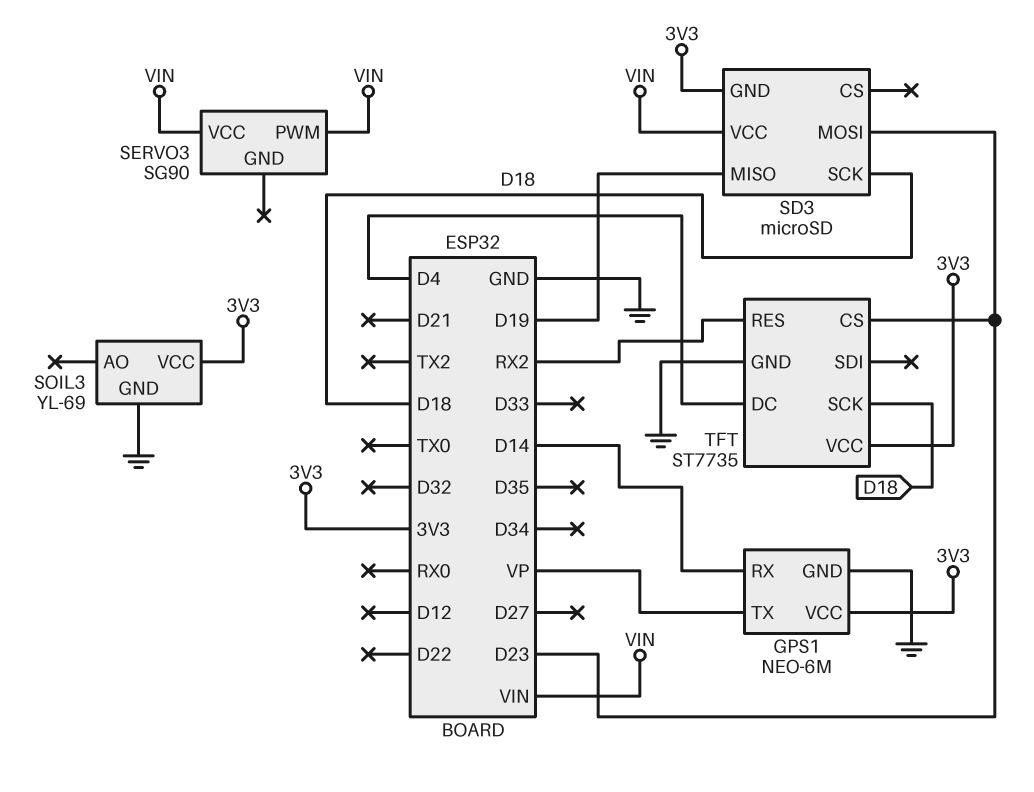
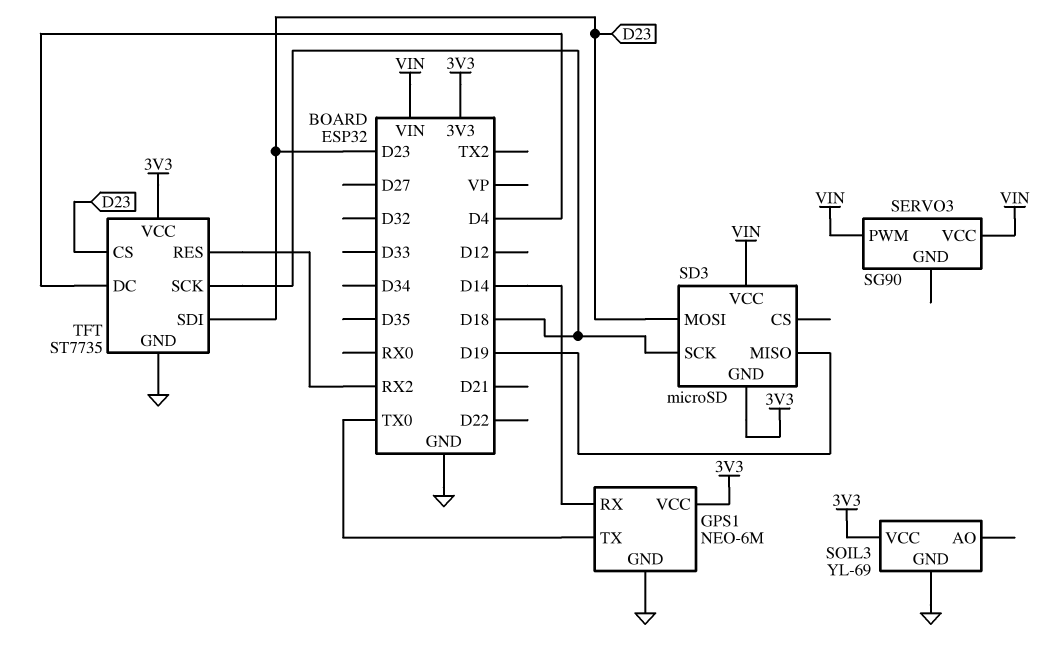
GPS1 pin TX: VP -> TX0
TFT pin SDI: none -> D23

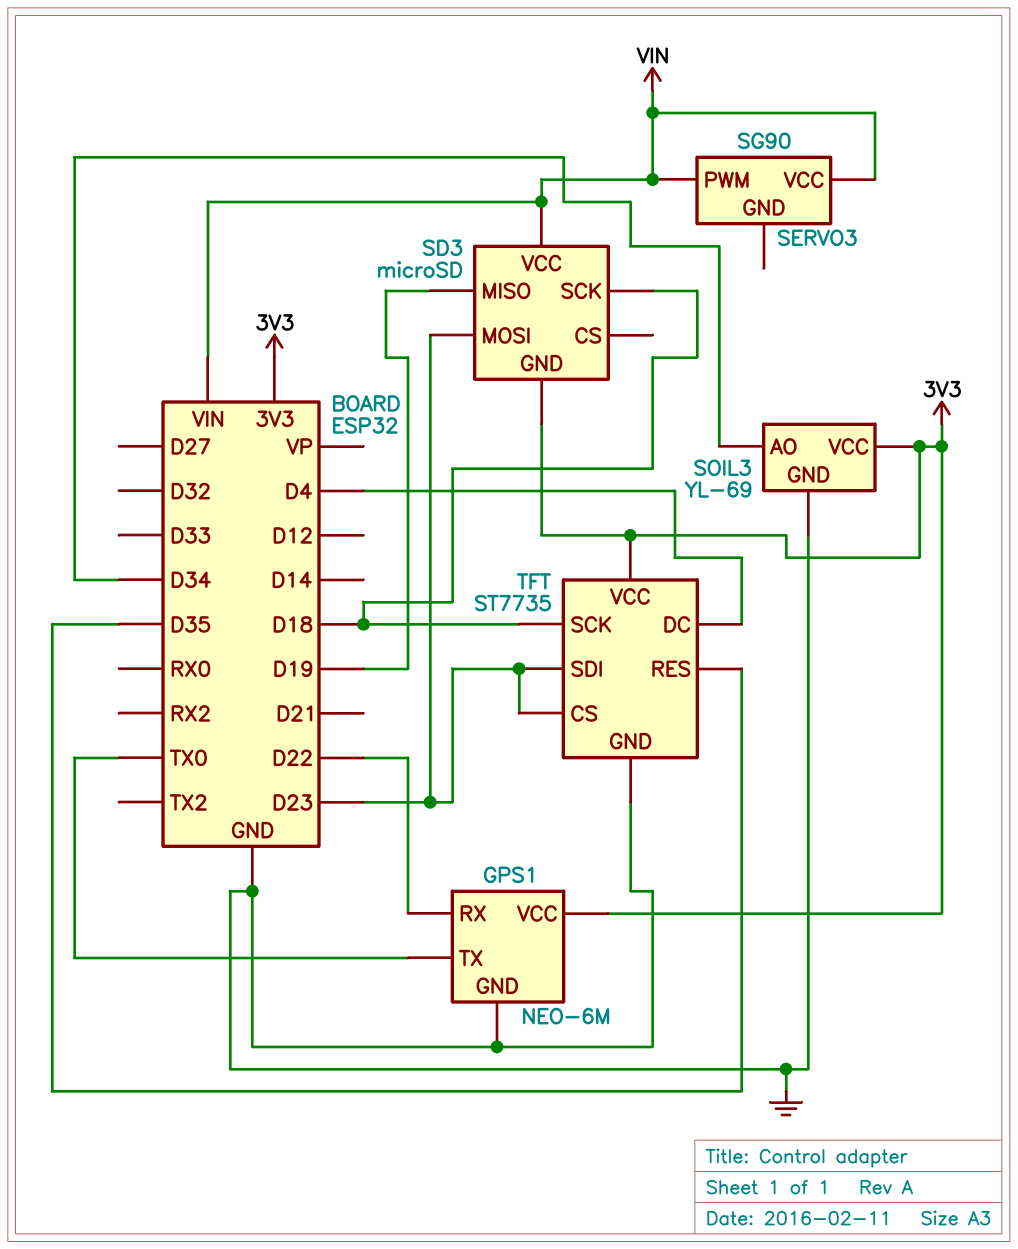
GPS1 pin RX: D14 -> D22
SOIL3 pin AO: none -> D34
TFT pin RES: RX2 -> D35

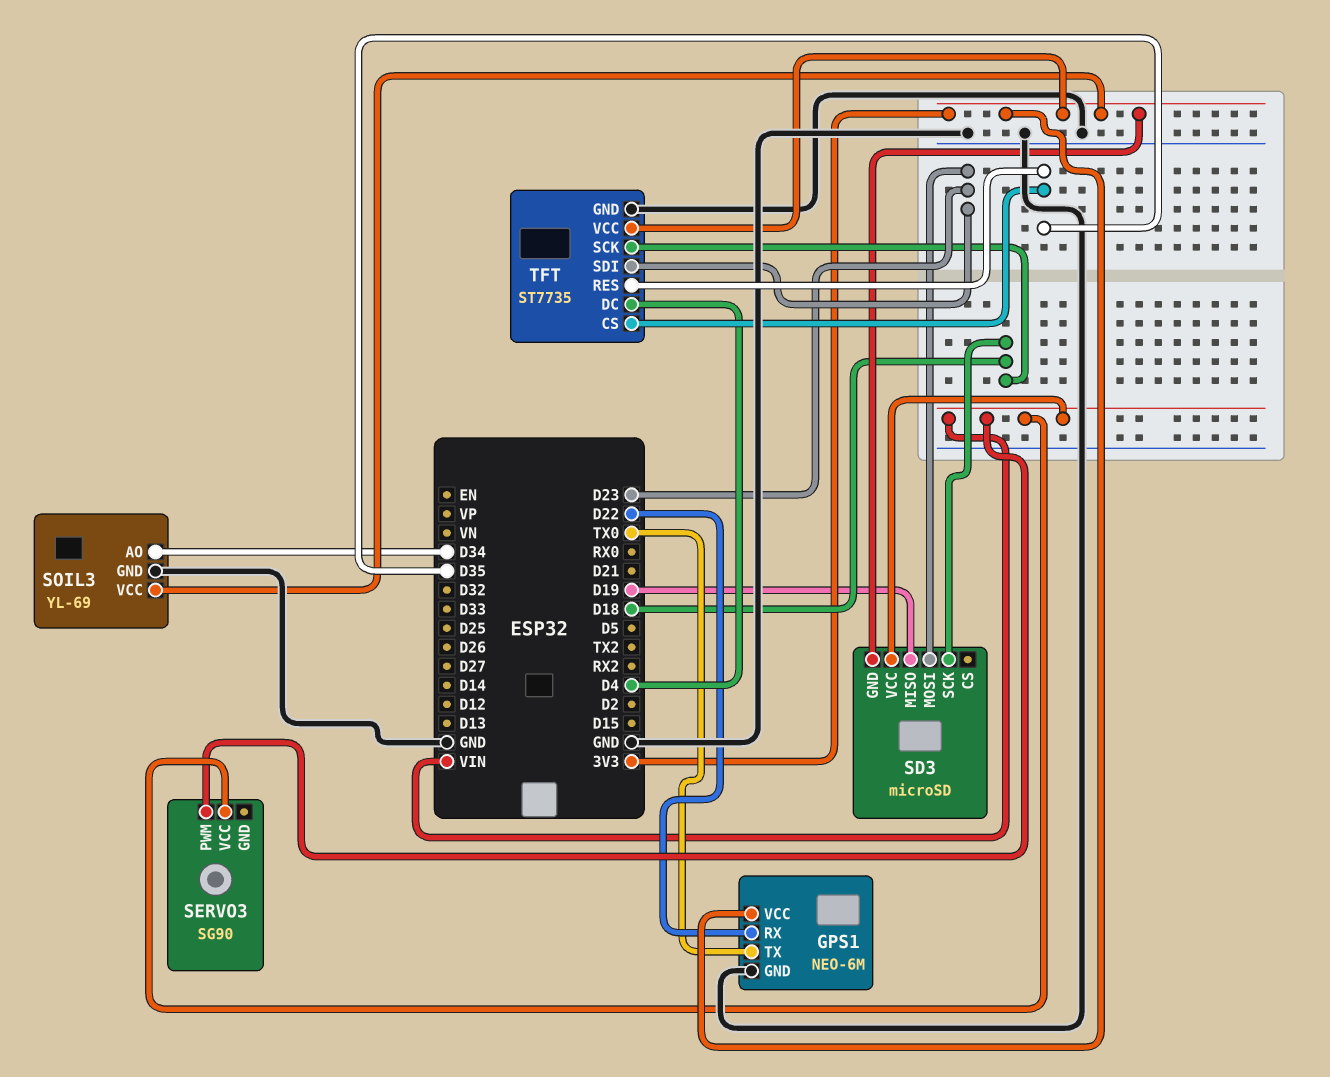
TFT pin CS: D23 -> D35

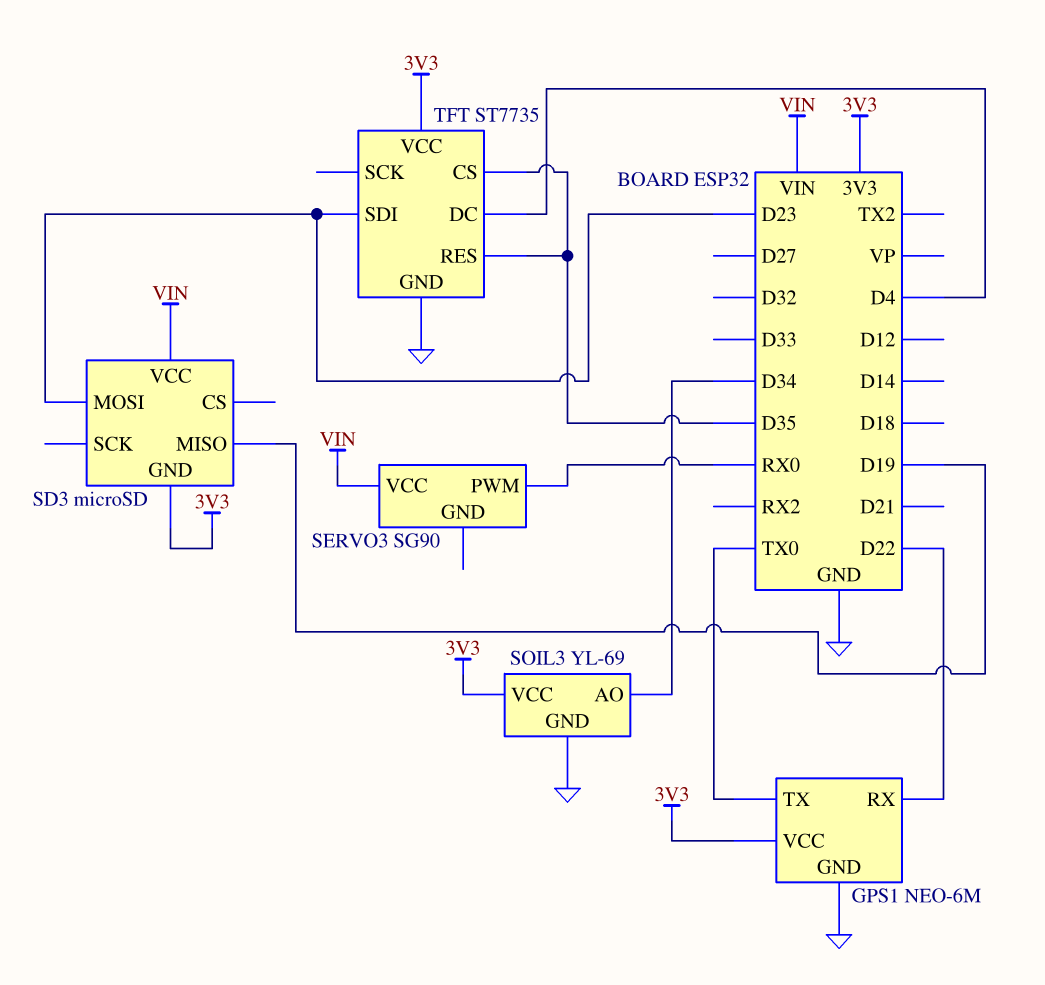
SD3 pin SCK: D18 -> none
SERVO3 pin PWM: VIN -> RX0
TFT pin SCK: D18 -> none

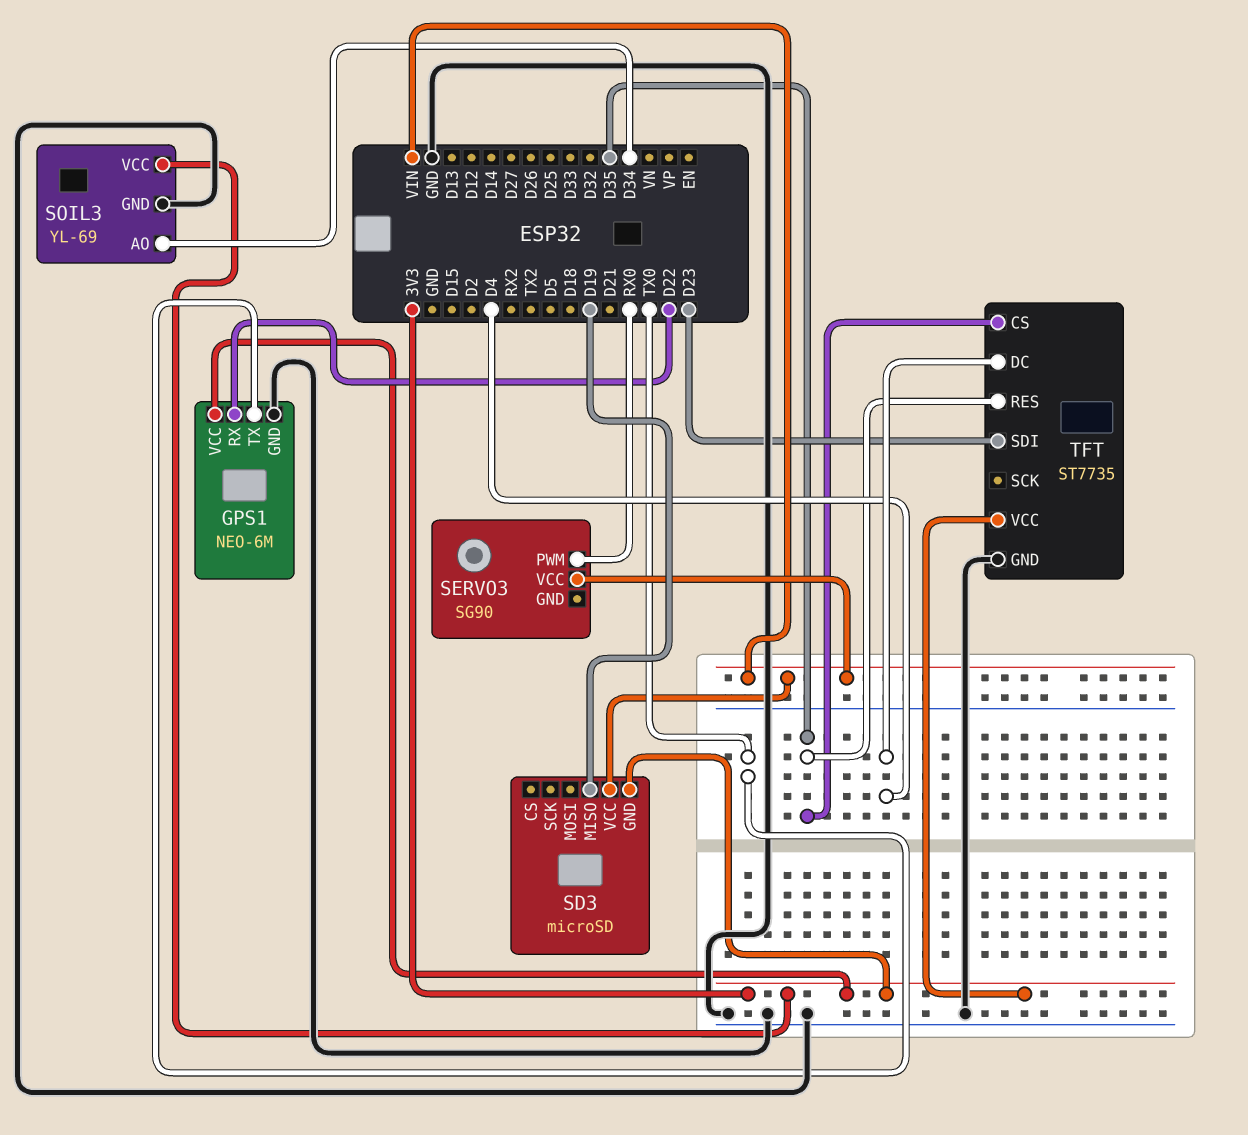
SD3 pin MOSI: D23 -> none

